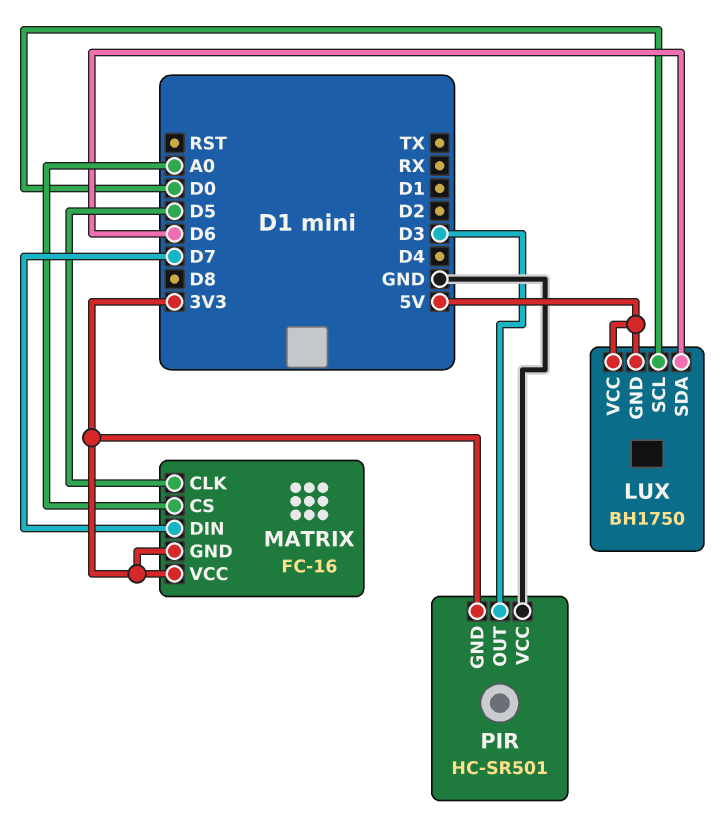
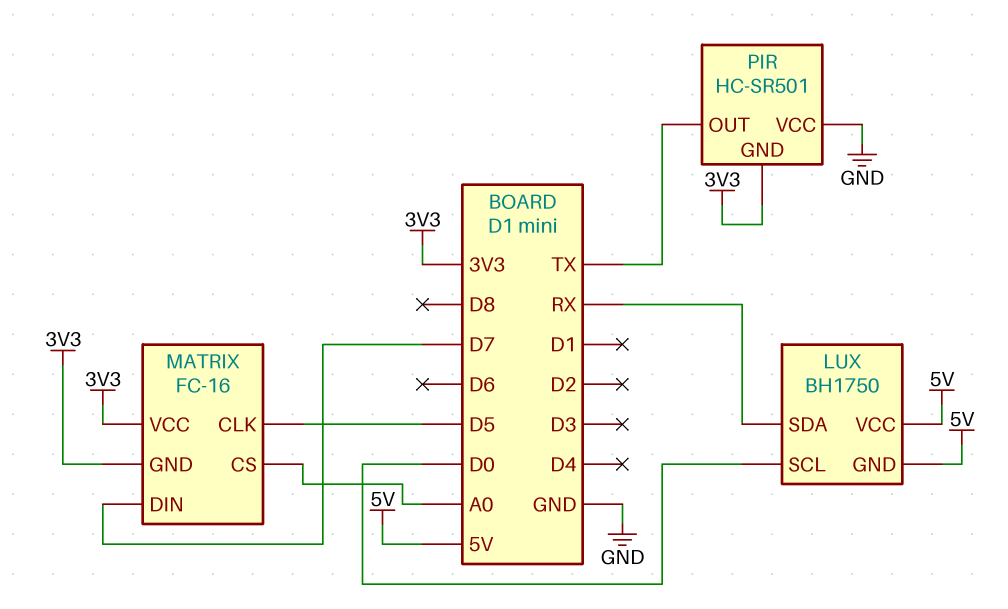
LUX pin SDA: D6 -> RX
PIR pin OUT: D3 -> TX

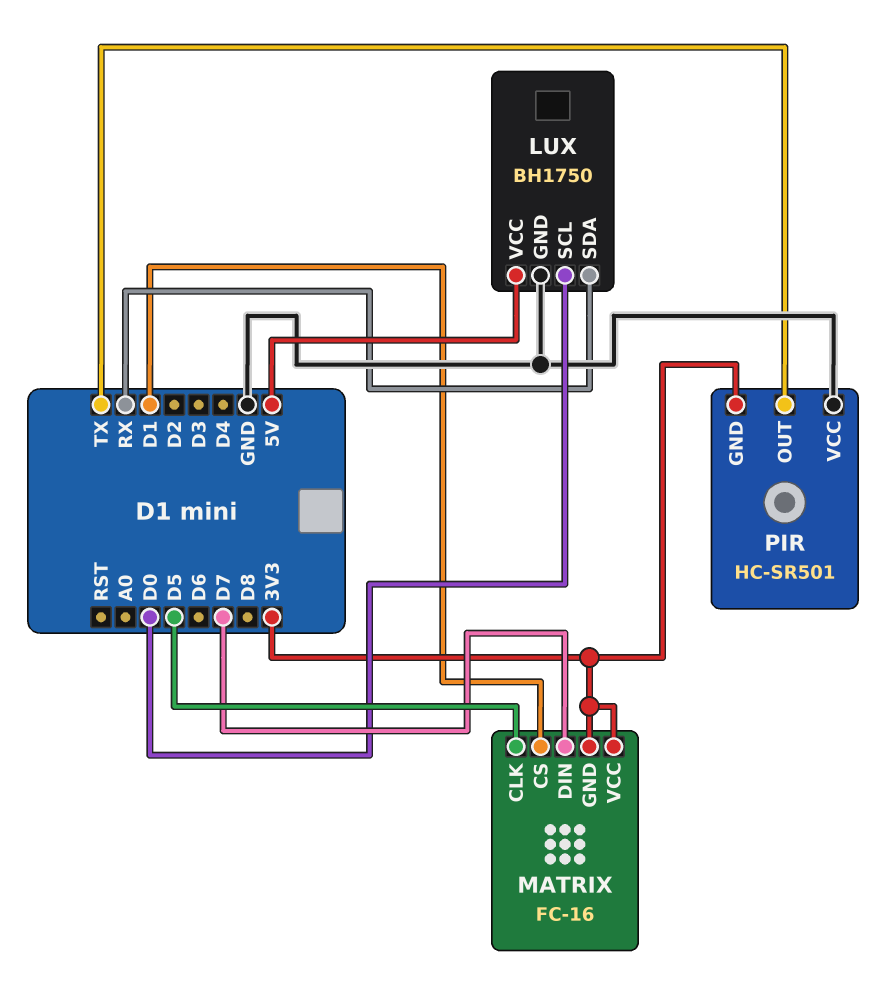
LUX pin GND: 5V -> GND
MATRIX pin CS: A0 -> D1

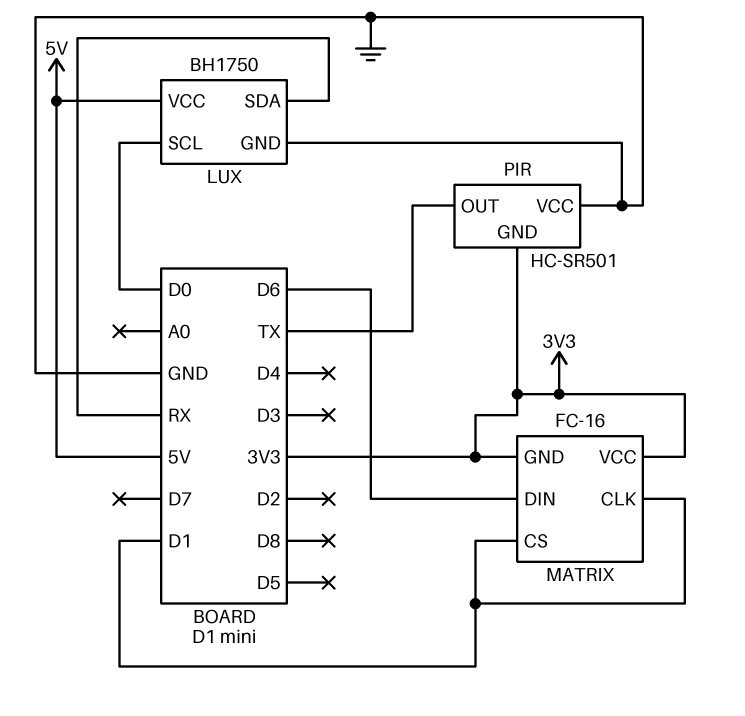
MATRIX pin CLK: D5 -> D1
MATRIX pin DIN: D7 -> D6

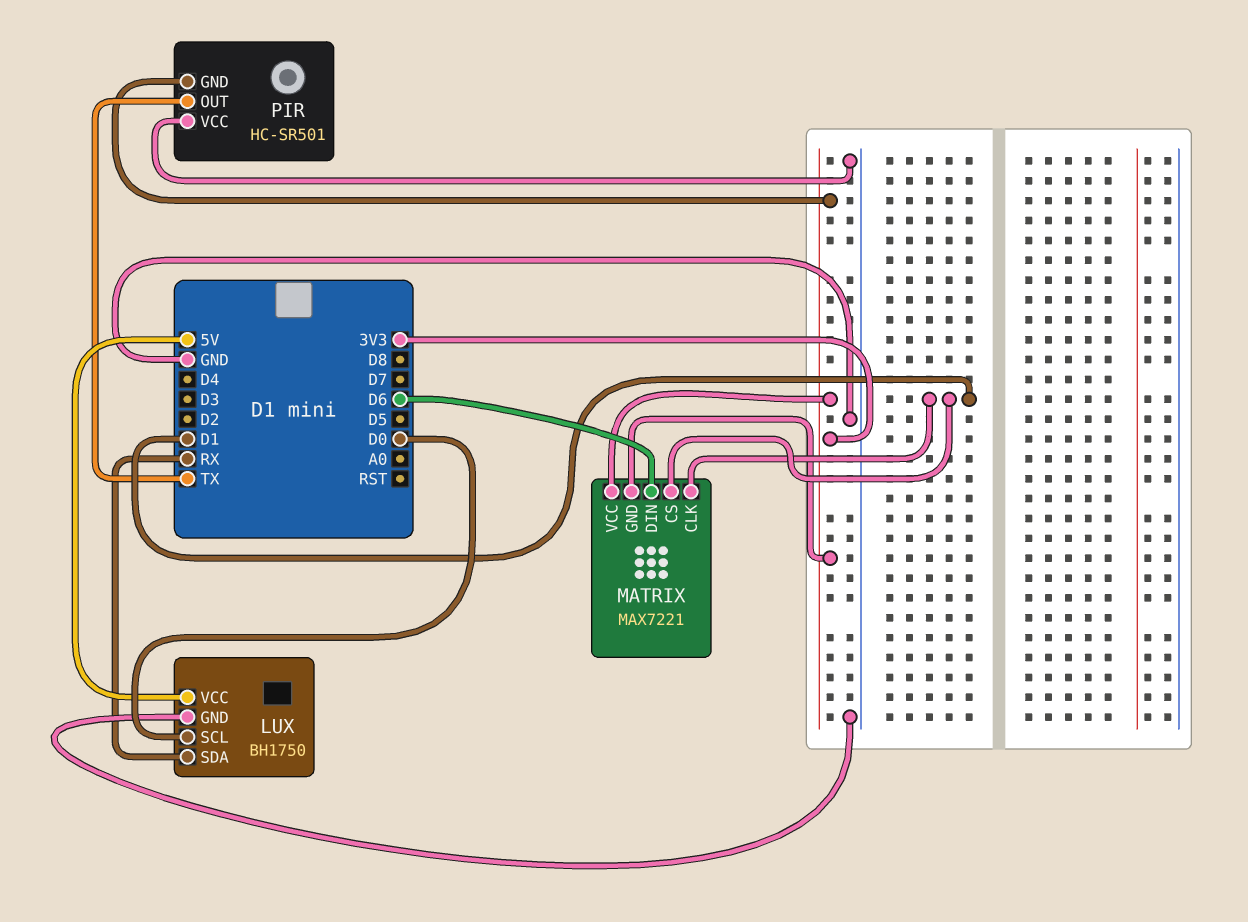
MATRIX: FC-16 -> MAX7221

